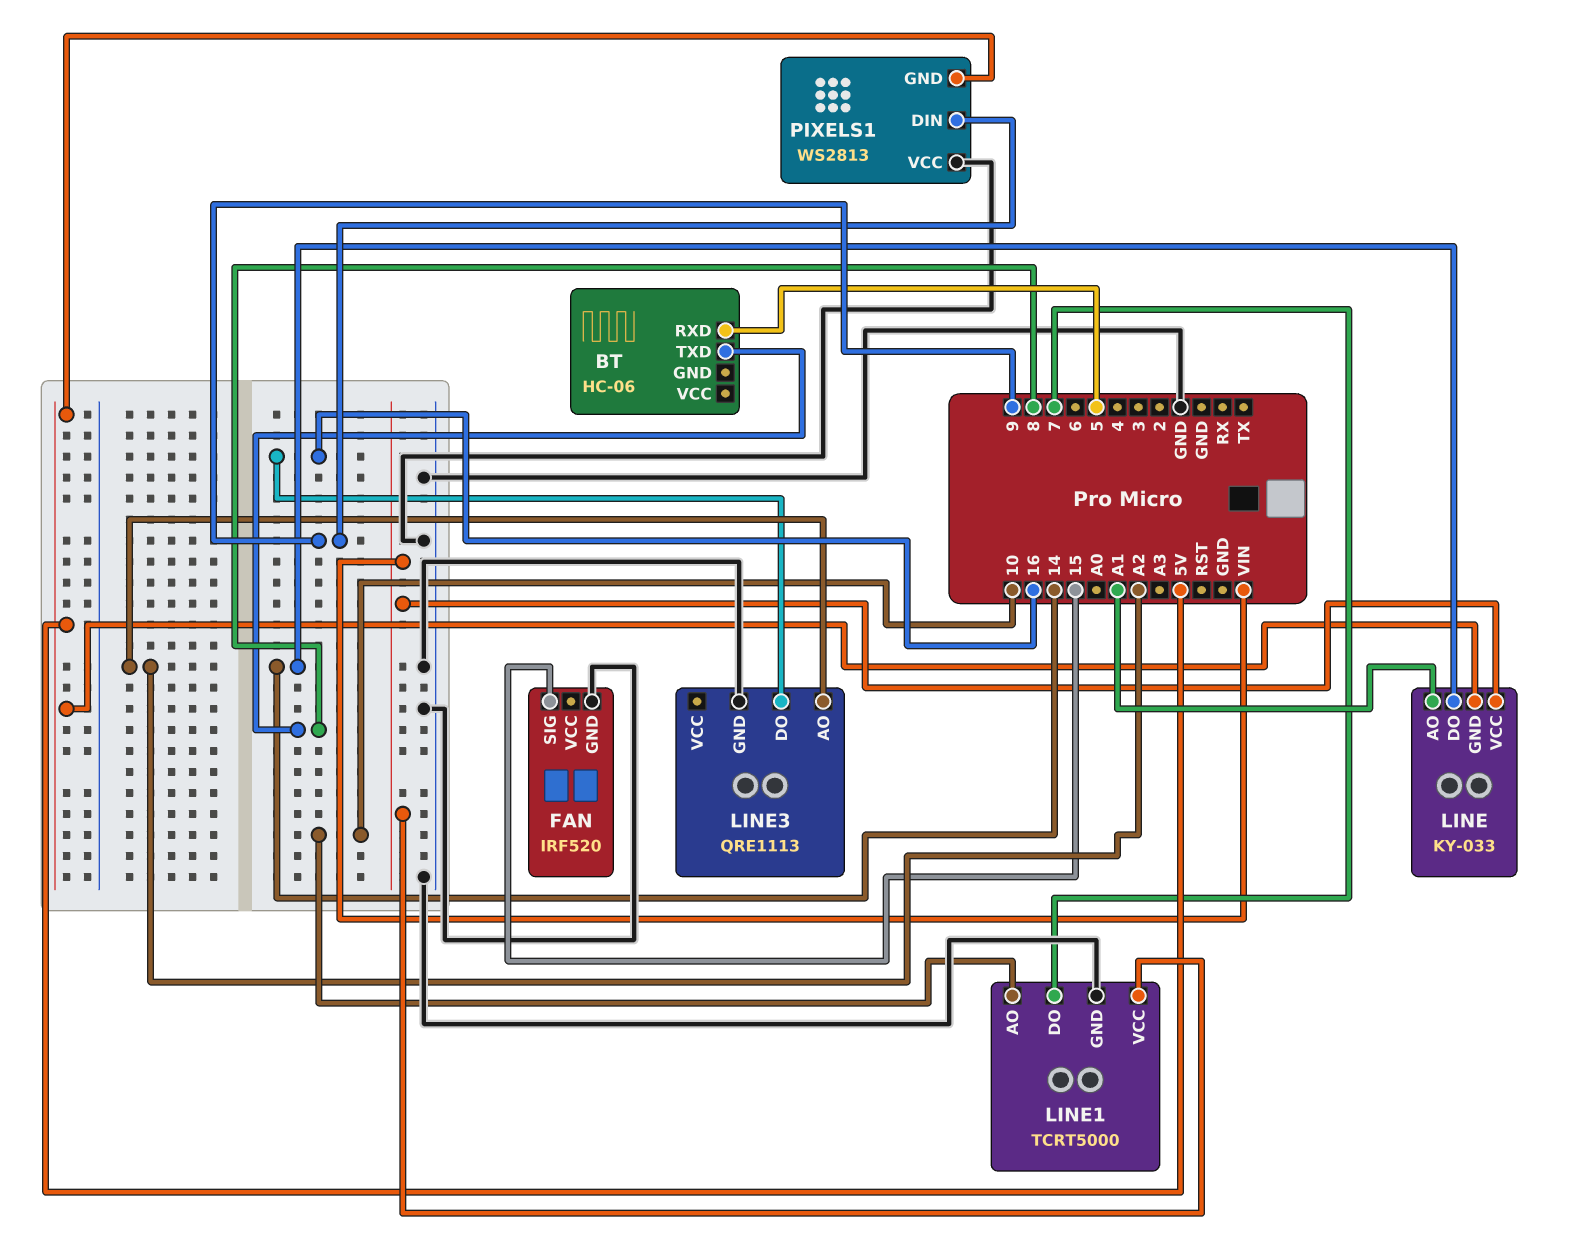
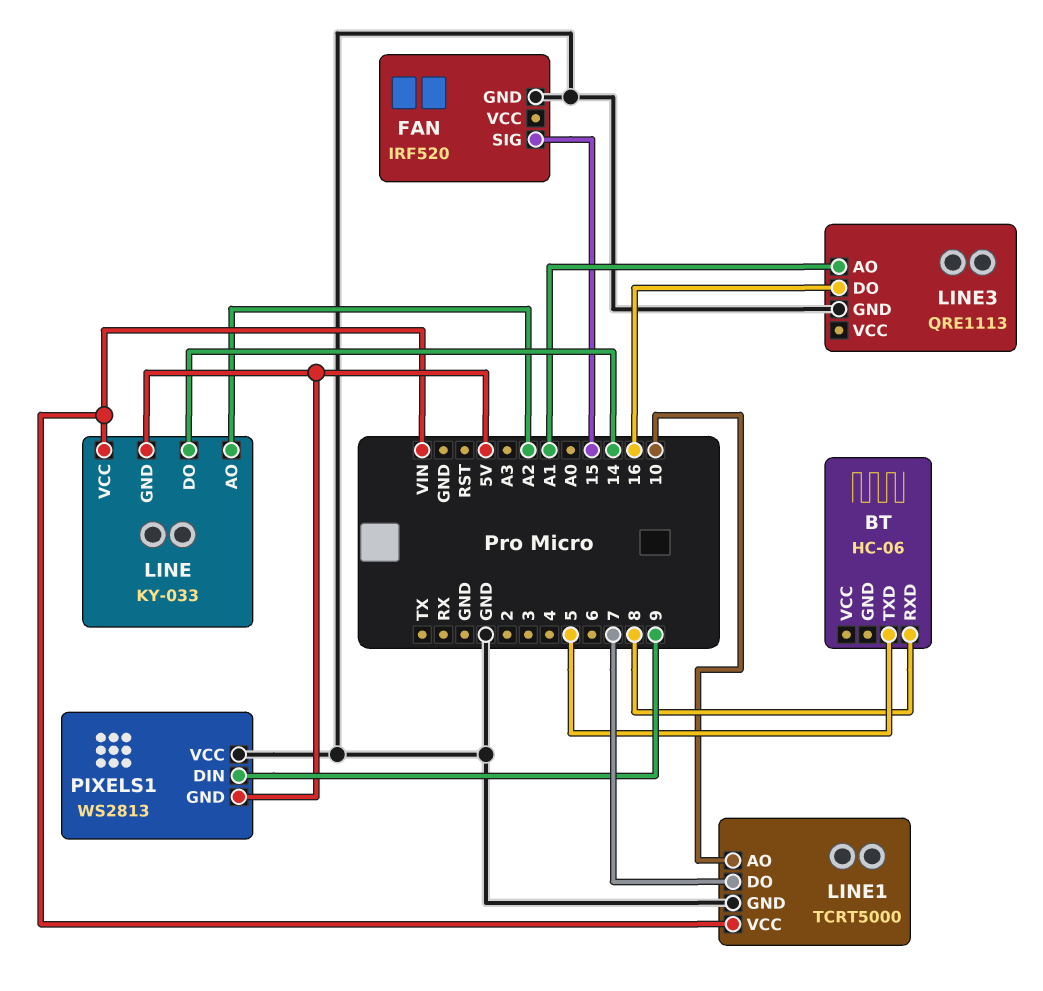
BT pin RXD: 5 -> 8
BT pin TXD: 8 -> 5
LINE pin AO: A1 -> A2
LINE3 pin AO: A2 -> A1

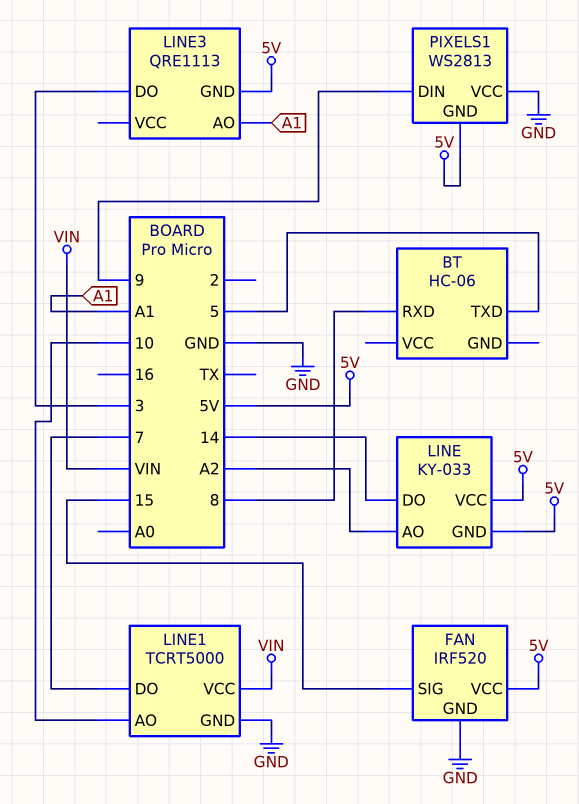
FAN pin VCC: none -> 5V
LINE pin VCC: VIN -> 5V
LINE3 pin DO: 16 -> 3
LINE3 pin GND: GND -> 5V

